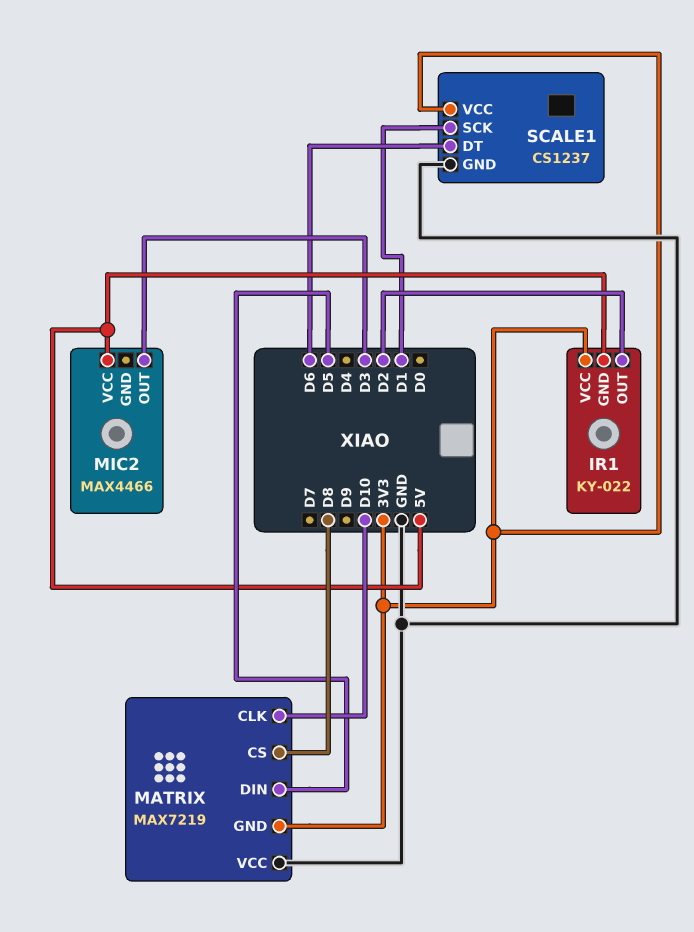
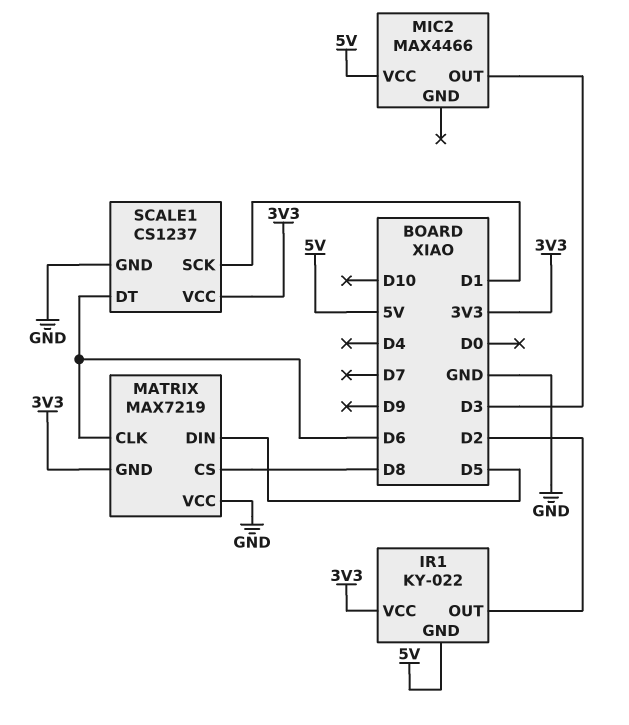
MATRIX pin CLK: D10 -> D6

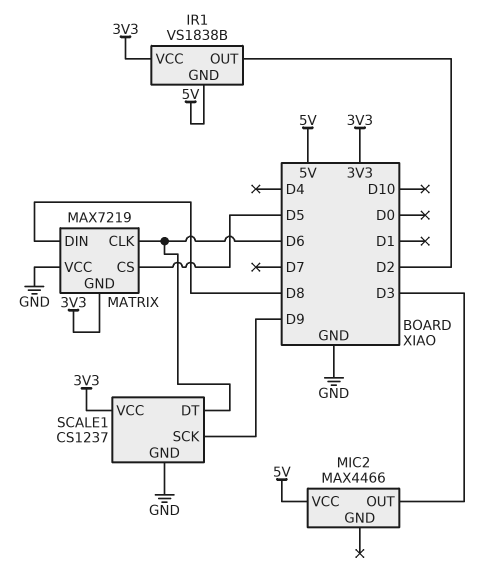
IR1: KY-022 -> VS1838B
MATRIX pin CS: D8 -> D5
MATRIX pin DIN: D5 -> D8
SCALE1 pin SCK: D1 -> D9

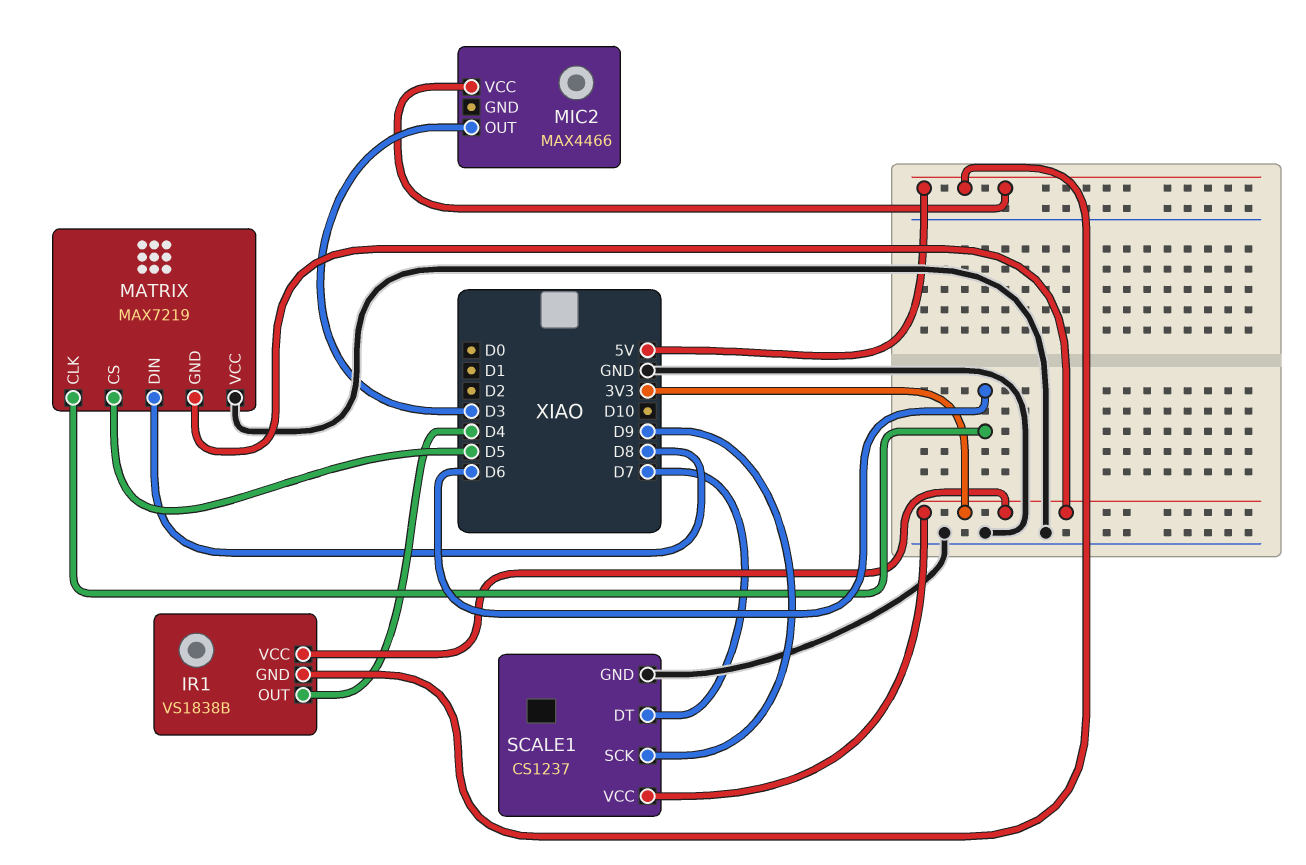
IR1 pin OUT: D2 -> D4
SCALE1 pin DT: D6 -> D7

